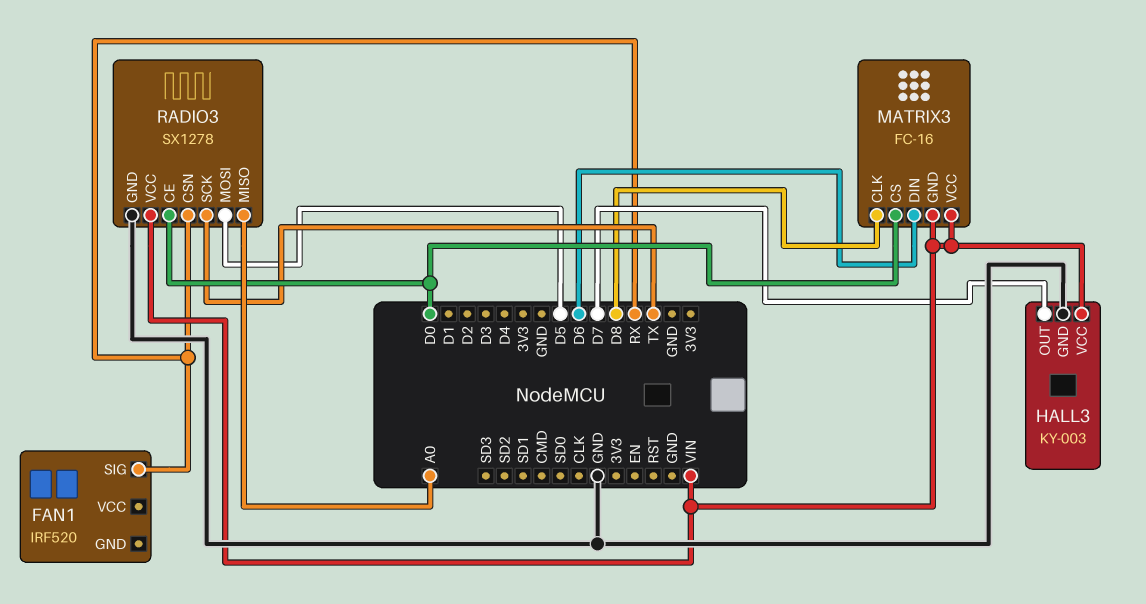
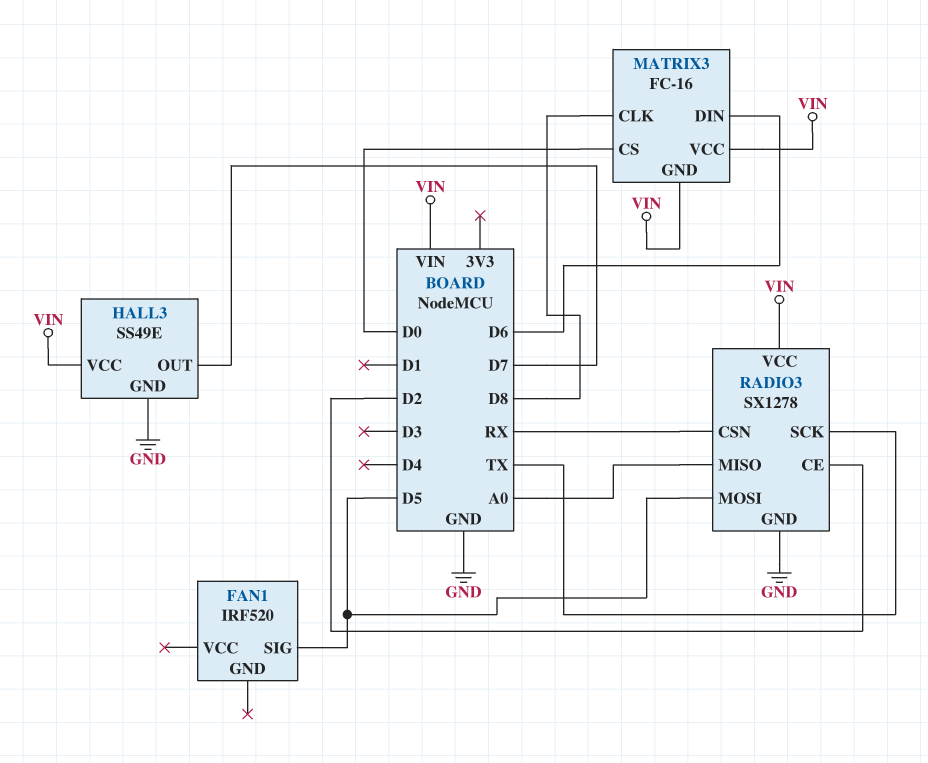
FAN1 pin SIG: RX -> D5
HALL3: KY-003 -> SS49E
RADIO3 pin CE: D0 -> D2

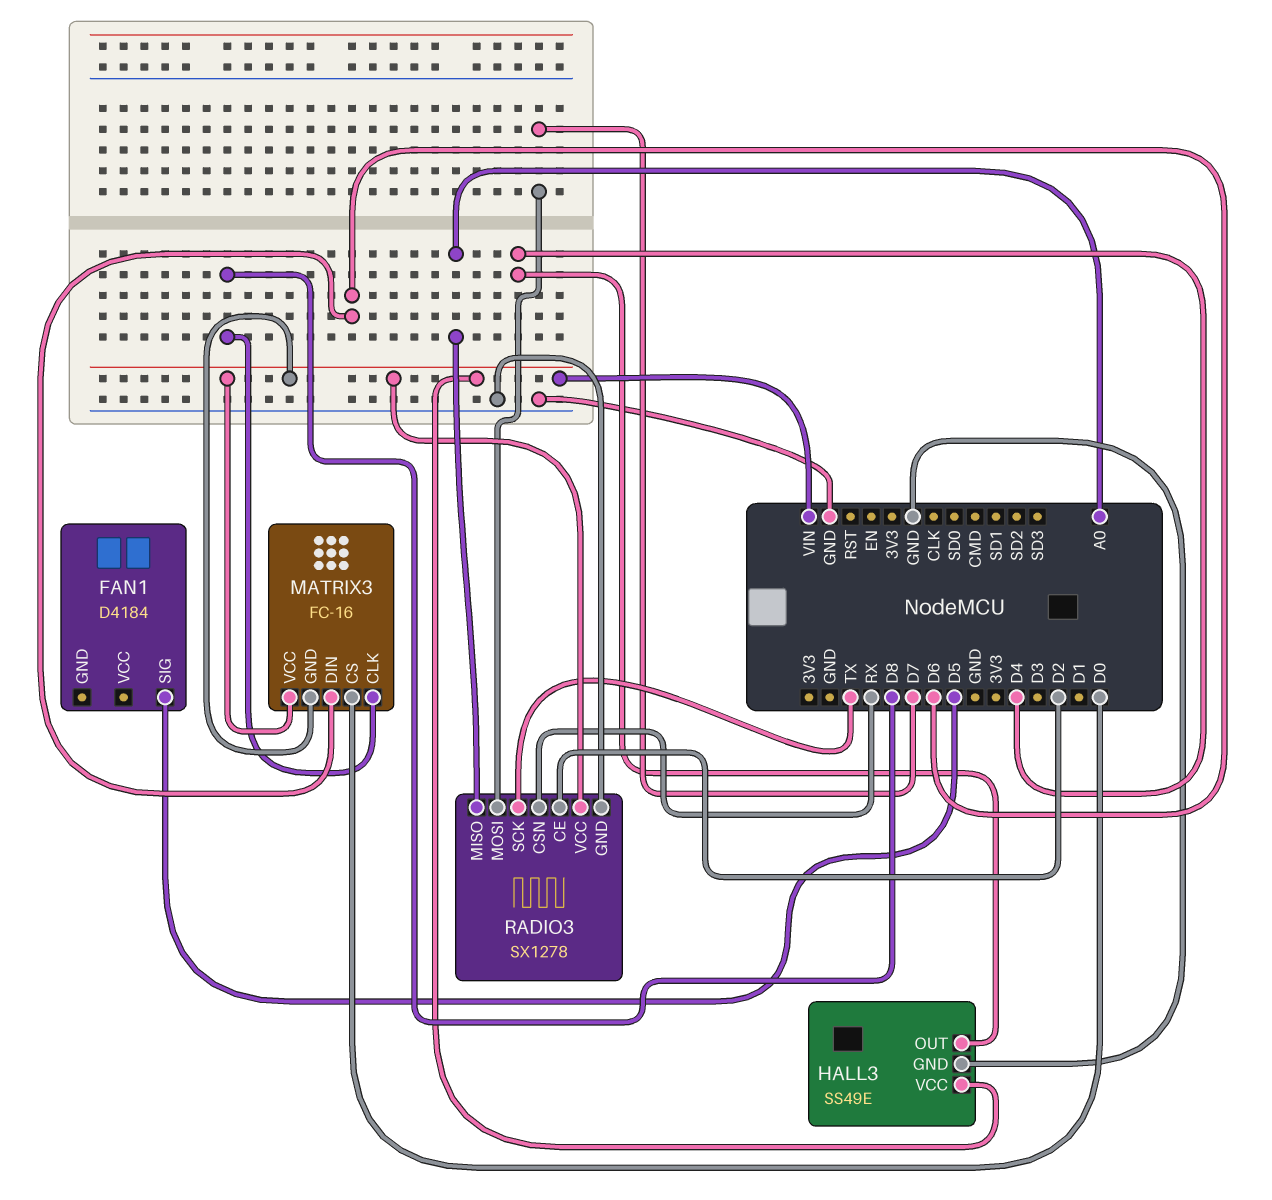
FAN1: IRF520 -> D4184
HALL3 pin OUT: D7 -> D4
RADIO3 pin MOSI: D5 -> D7

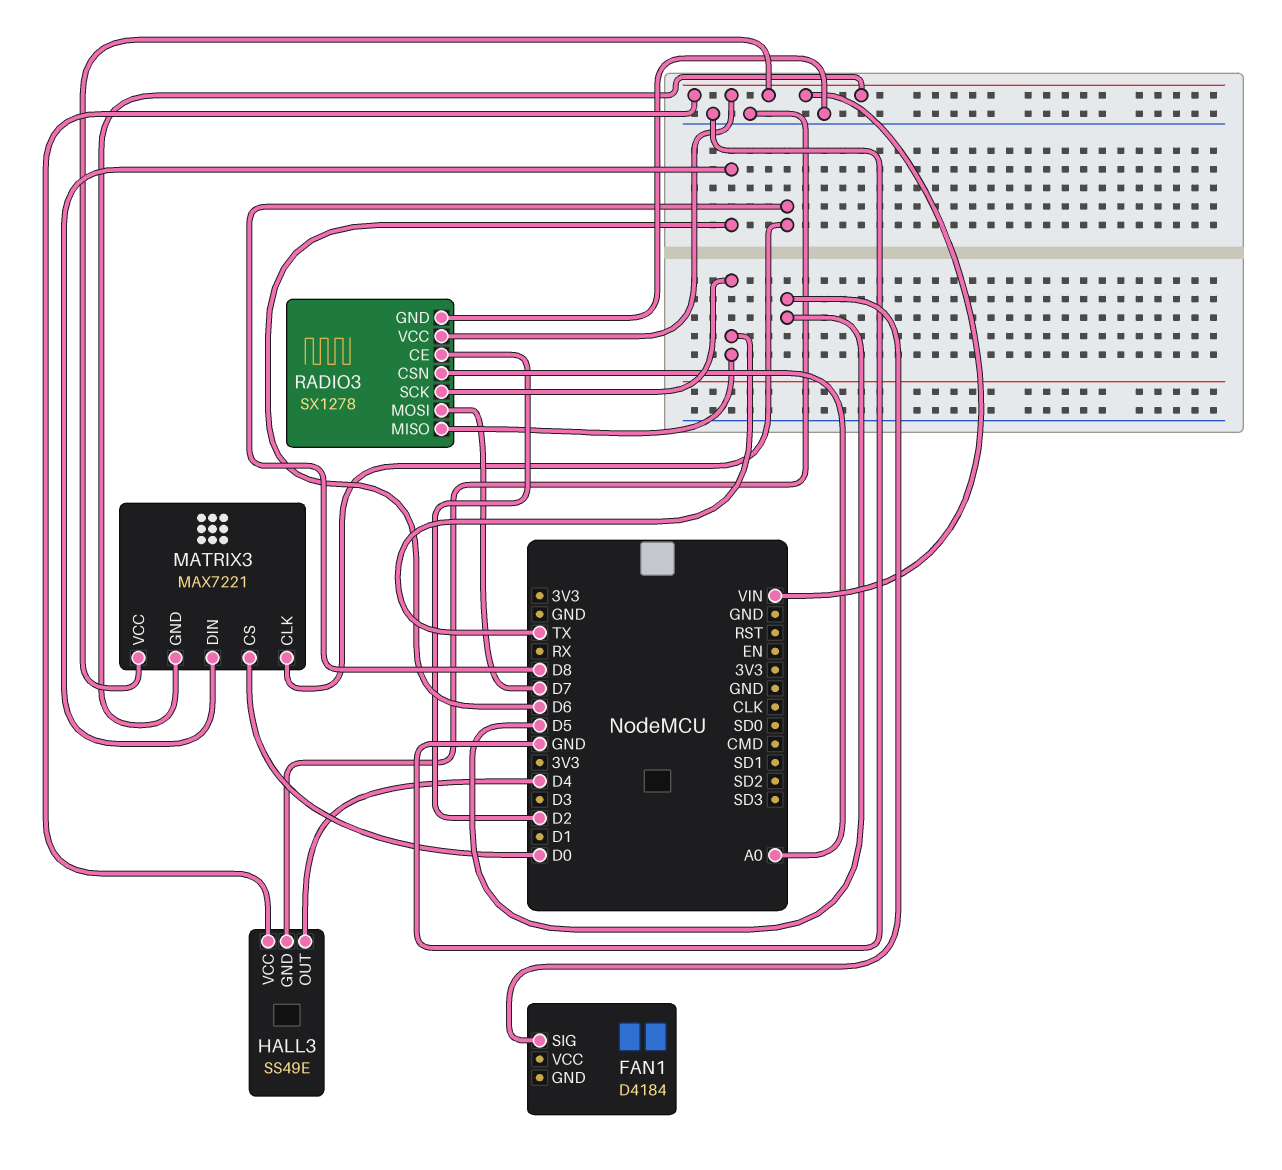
MATRIX3: FC-16 -> MAX7221
RADIO3 pin CSN: RX -> A0
RADIO3 pin MISO: A0 -> TX

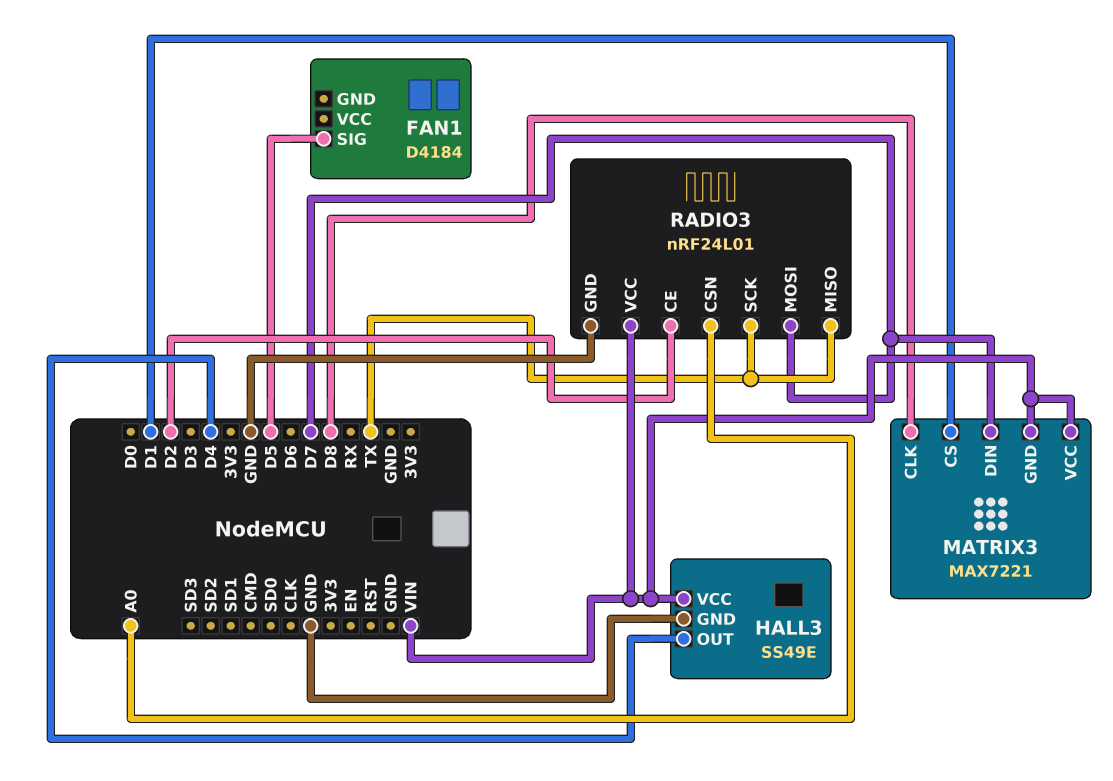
MATRIX3 pin CS: D0 -> D1
MATRIX3 pin DIN: D6 -> D7
RADIO3: SX1278 -> nRF24L01

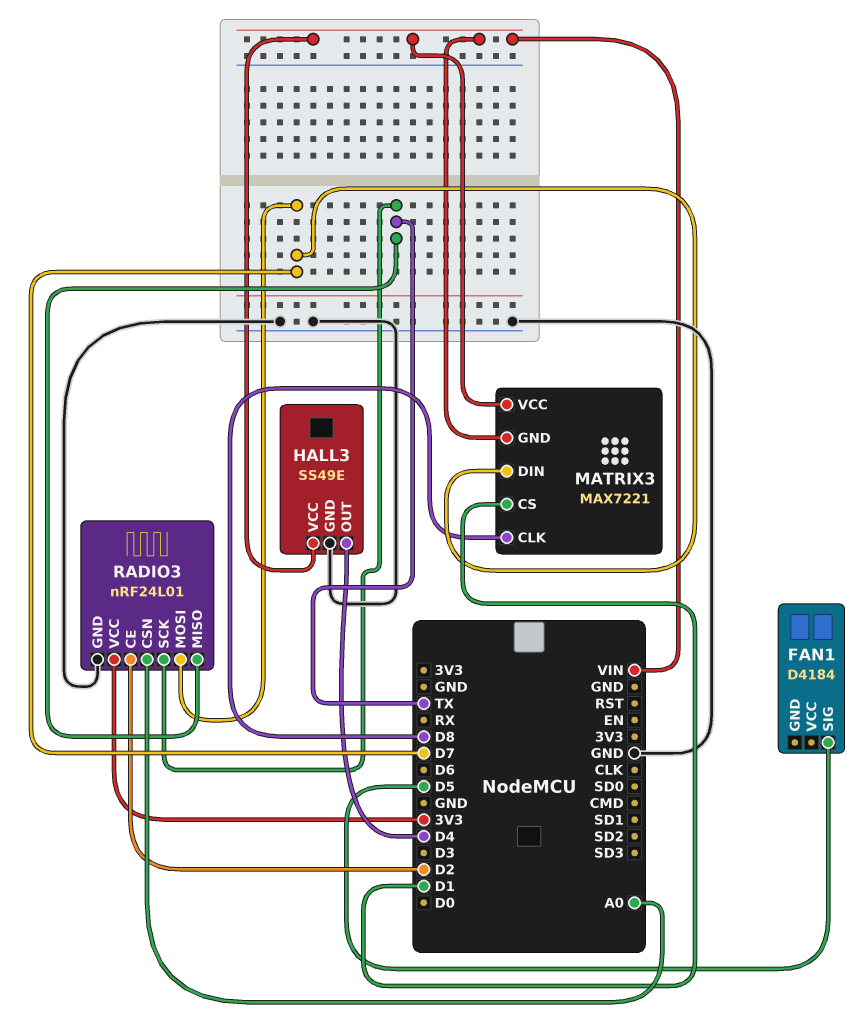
RADIO3 pin VCC: VIN -> 3V3

